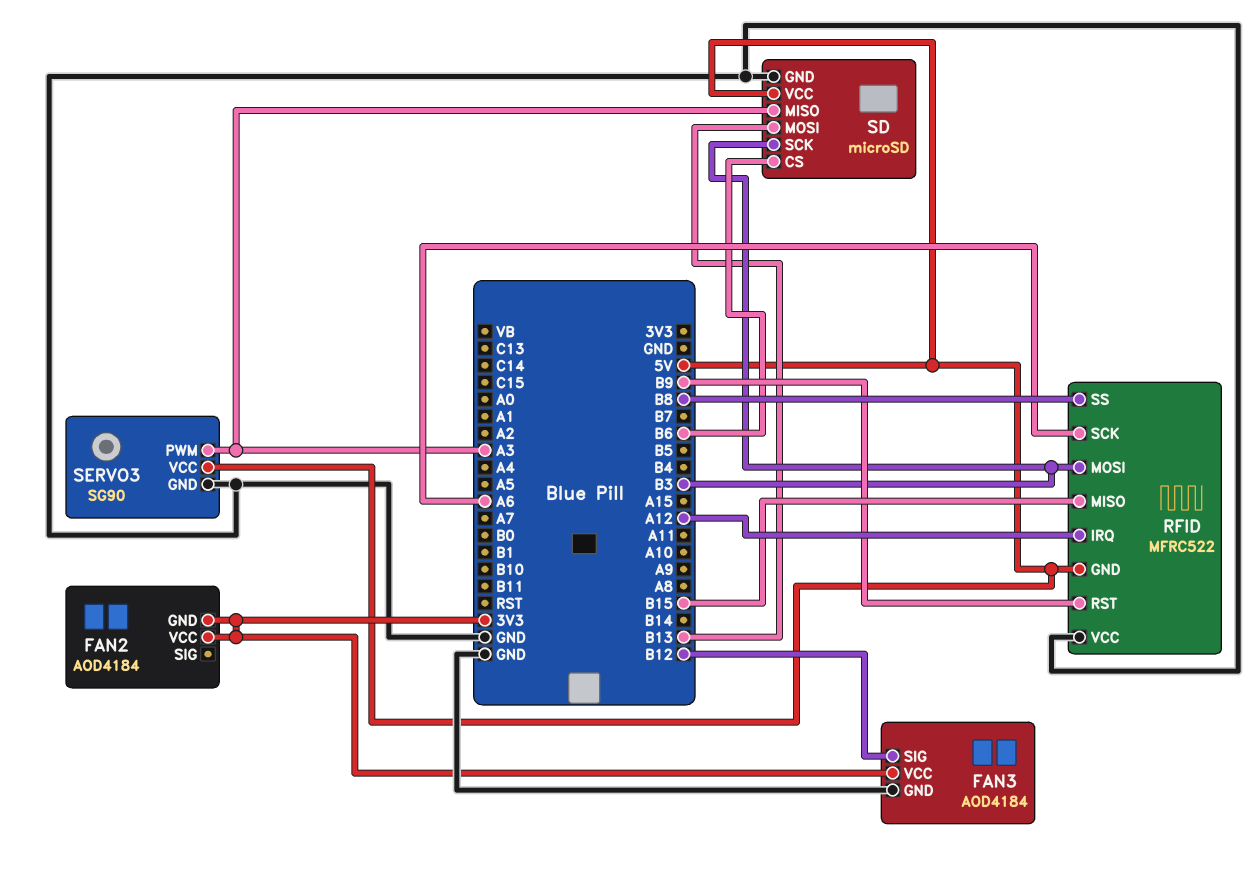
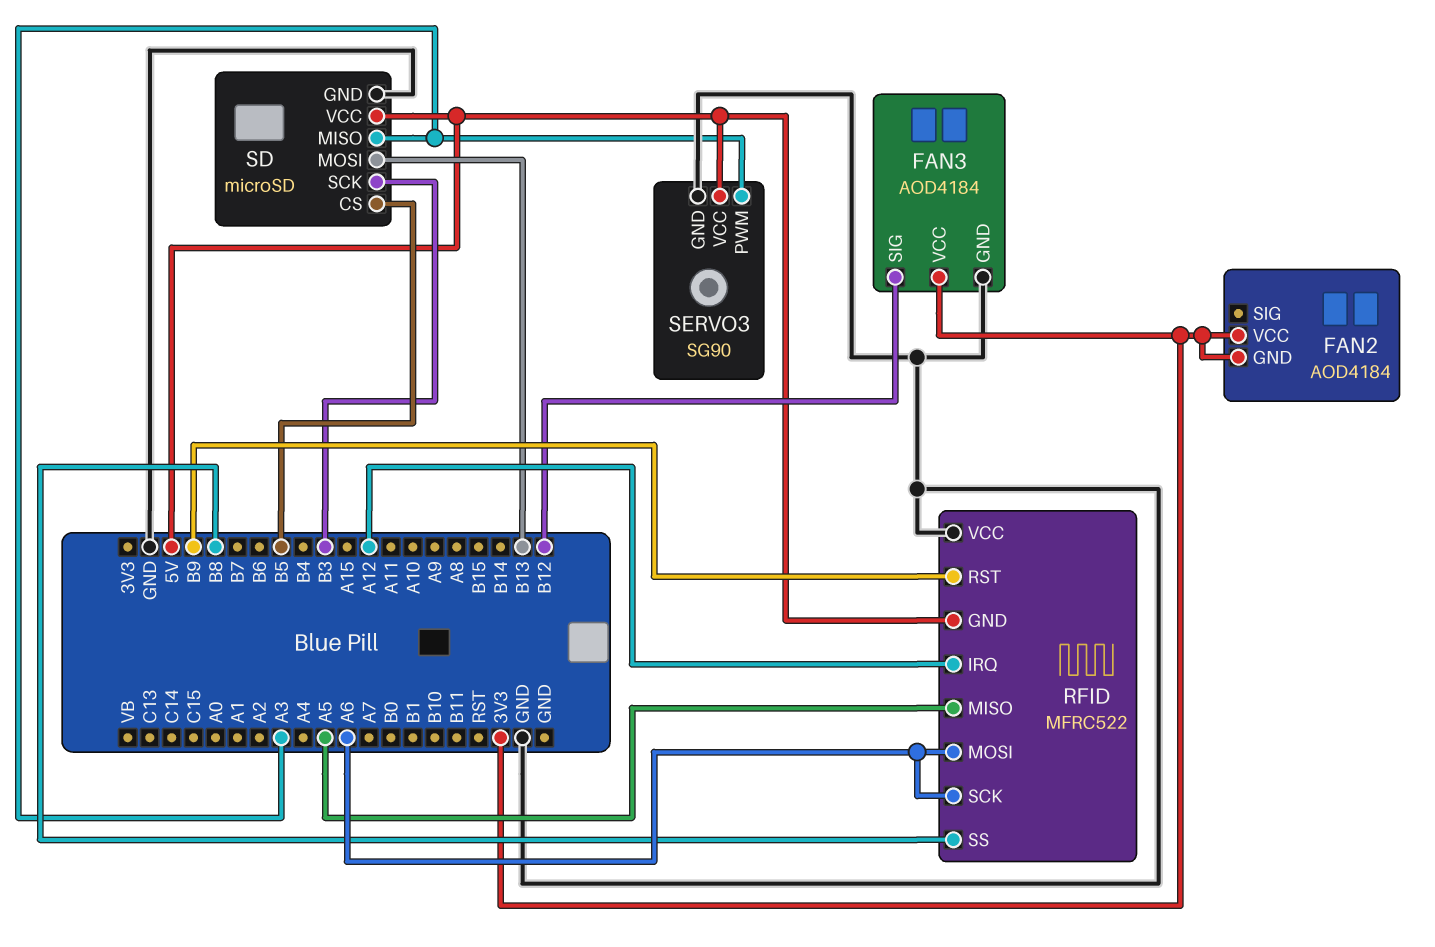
RFID pin MISO: B15 -> A5
RFID pin MOSI: B3 -> A6
SD pin CS: B6 -> B5

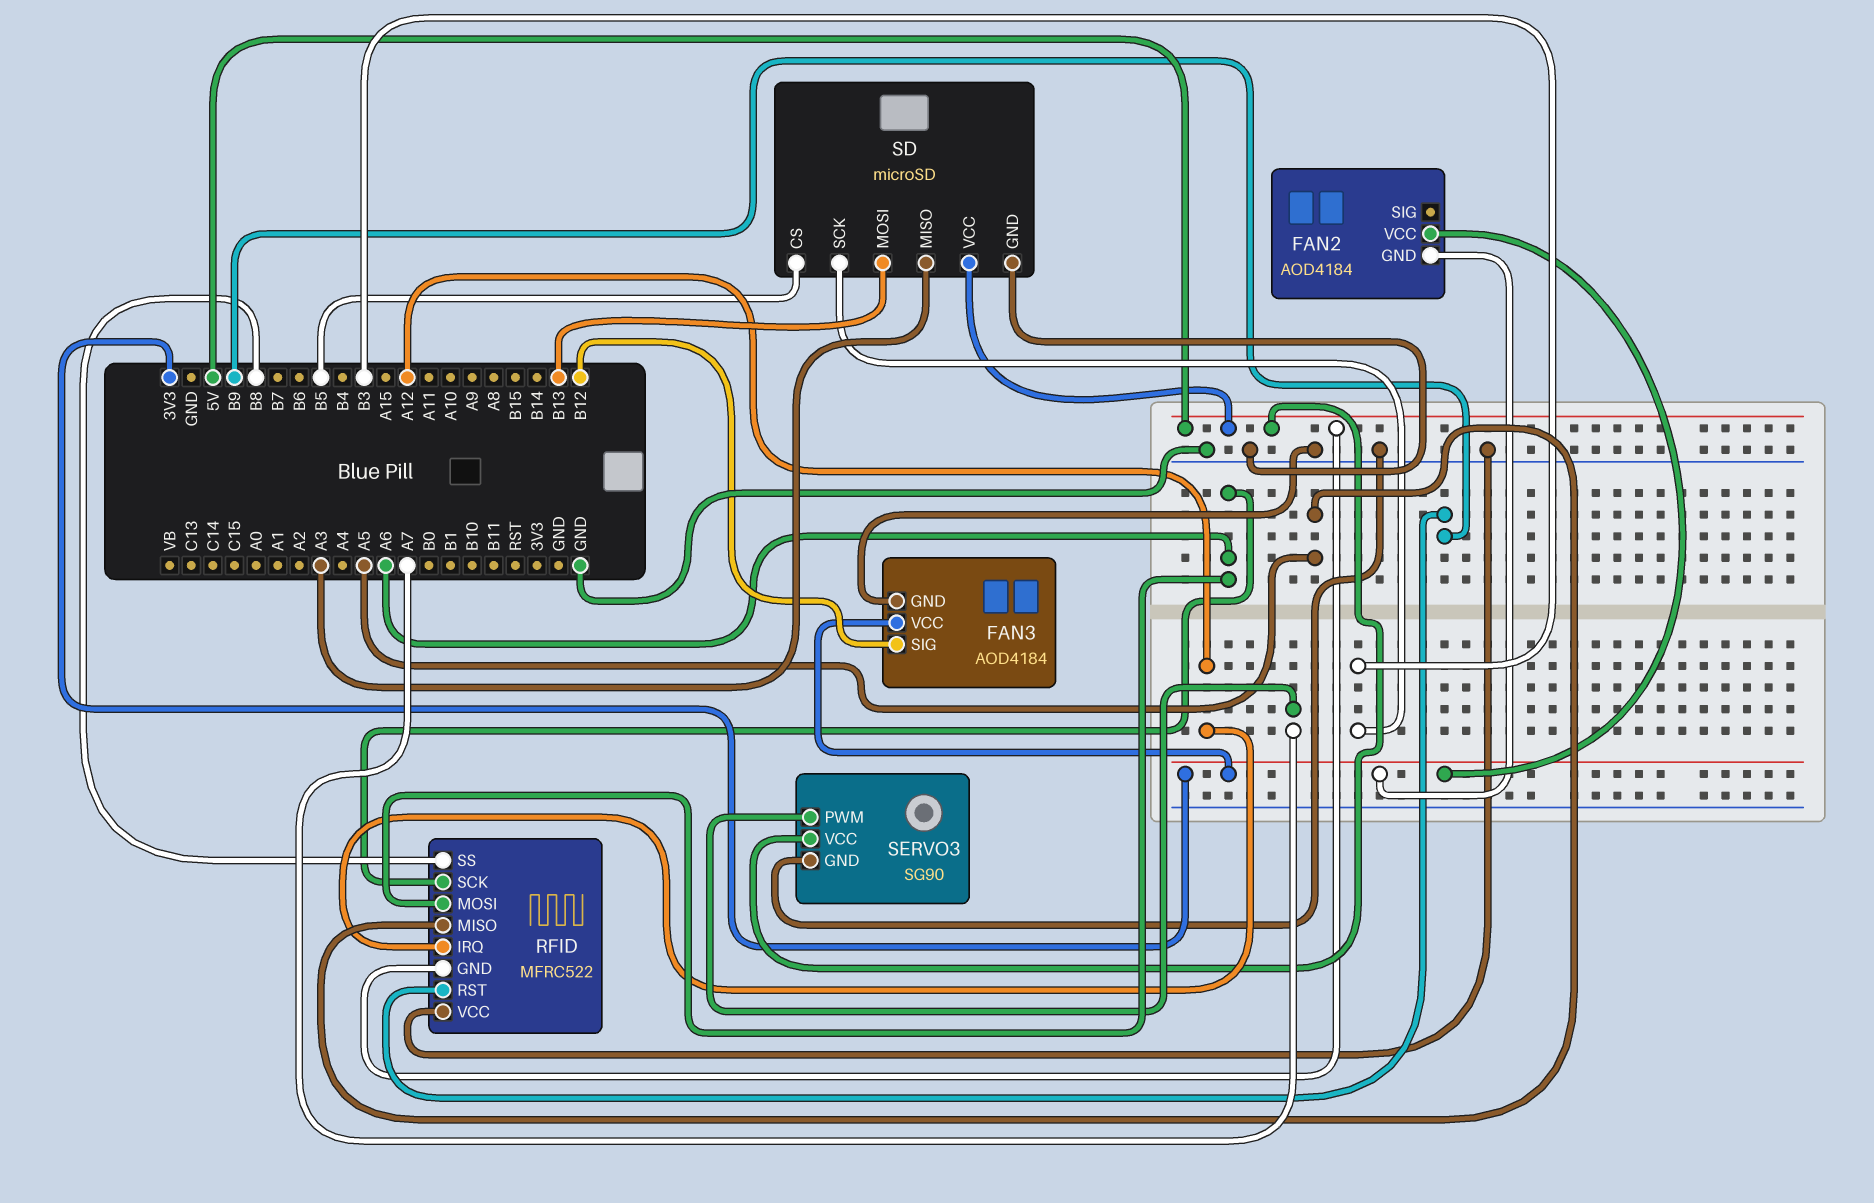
SERVO3 pin PWM: A3 -> A7

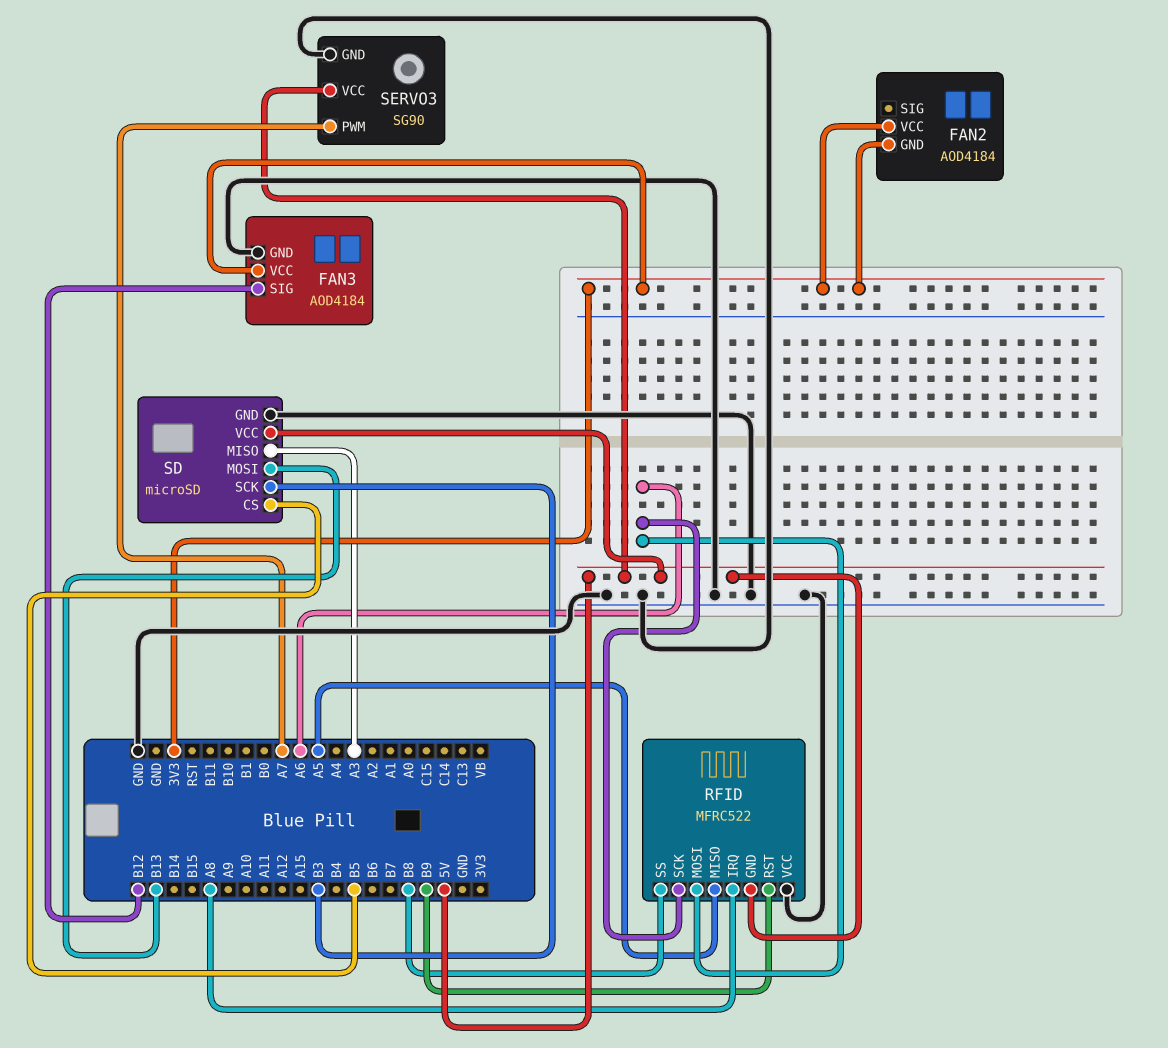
RFID pin IRQ: A12 -> A8

